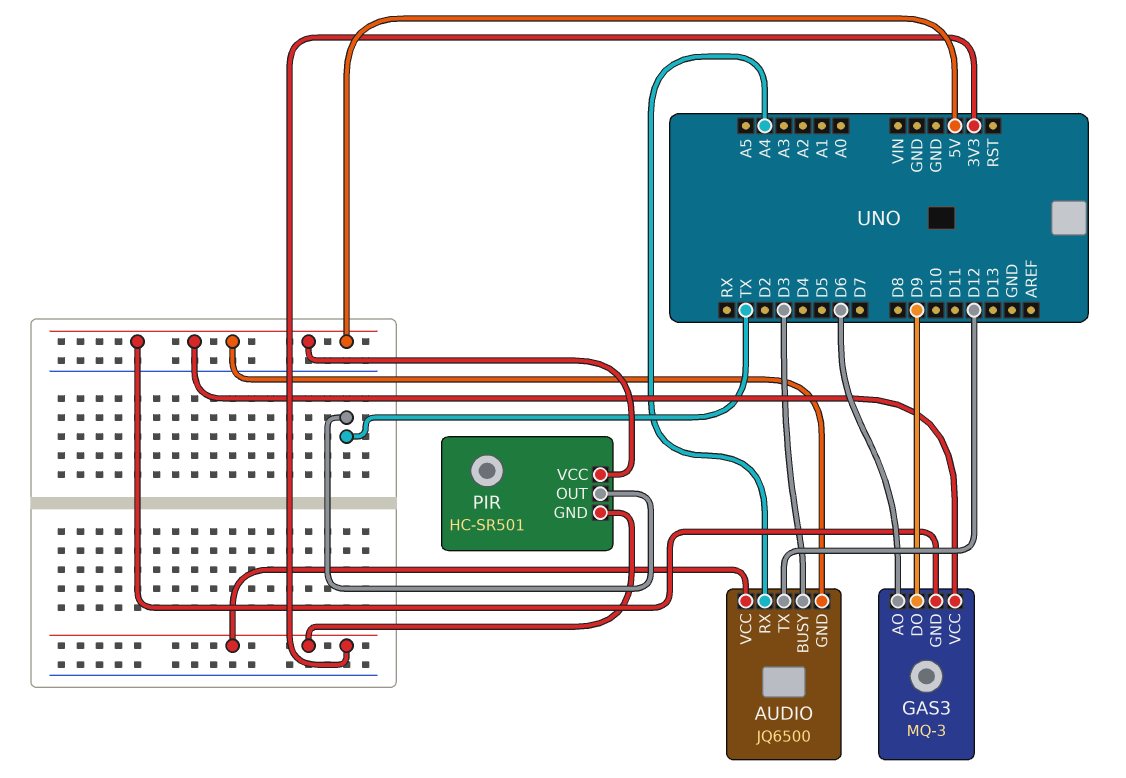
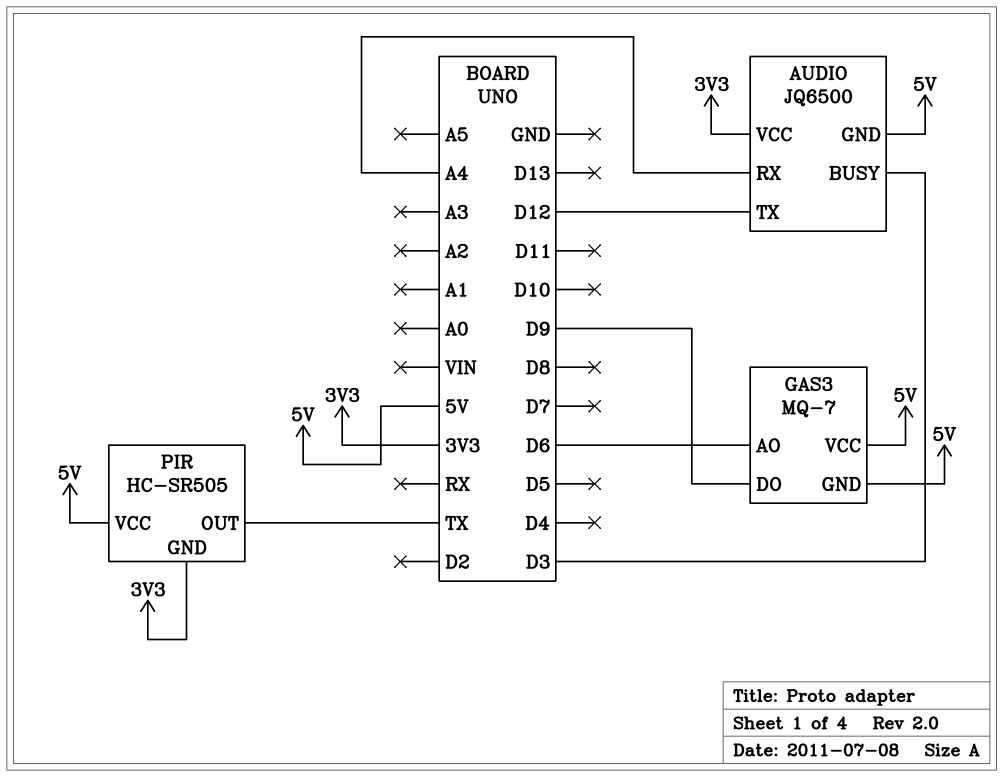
GAS3: MQ-3 -> MQ-7
PIR: HC-SR501 -> HC-SR505

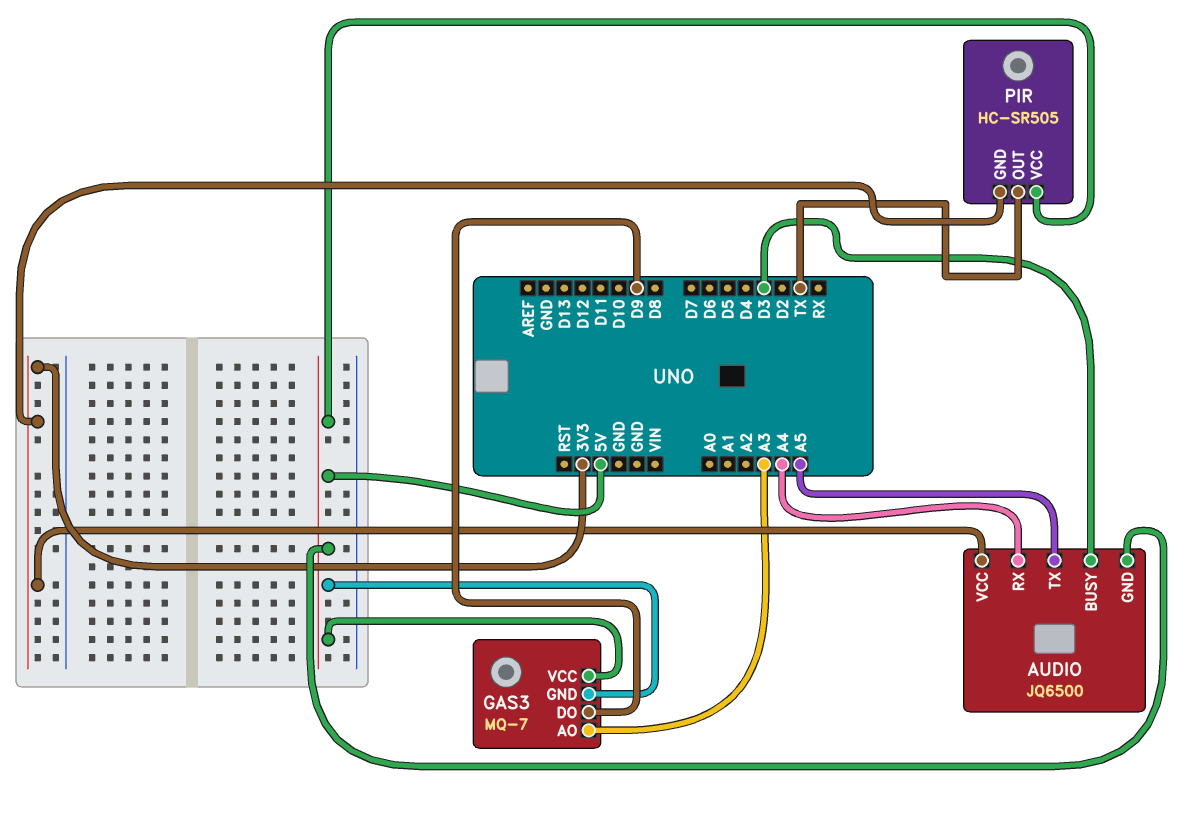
AUDIO pin TX: D12 -> A5
GAS3 pin AO: D6 -> A3

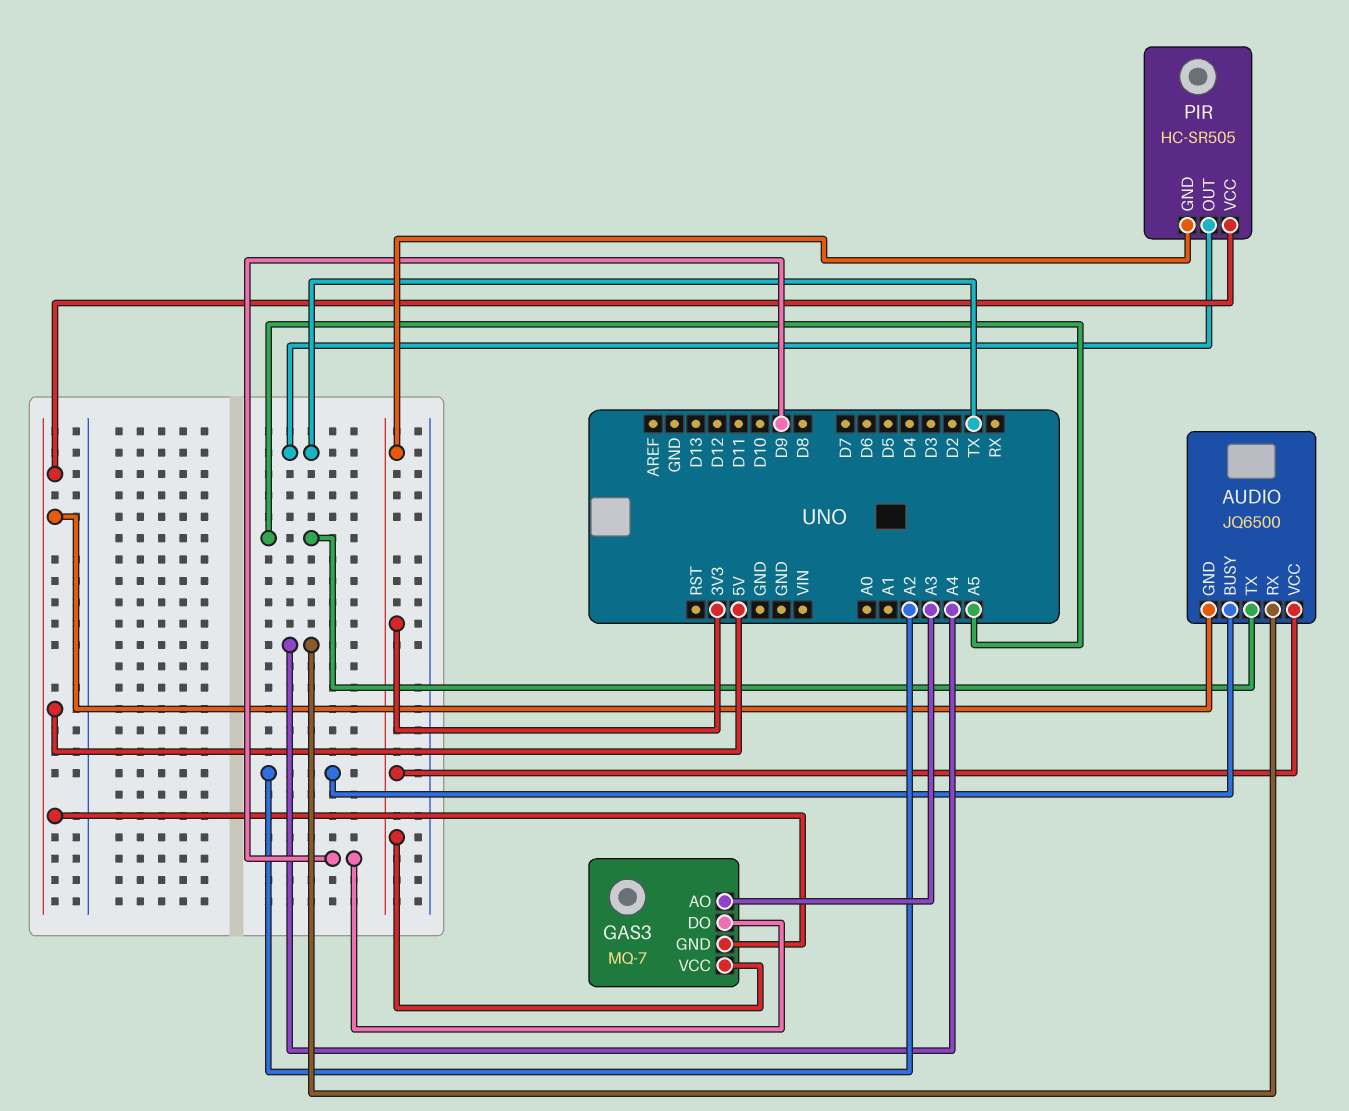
AUDIO pin BUSY: D3 -> A2
GAS3 pin VCC: 5V -> 3V3

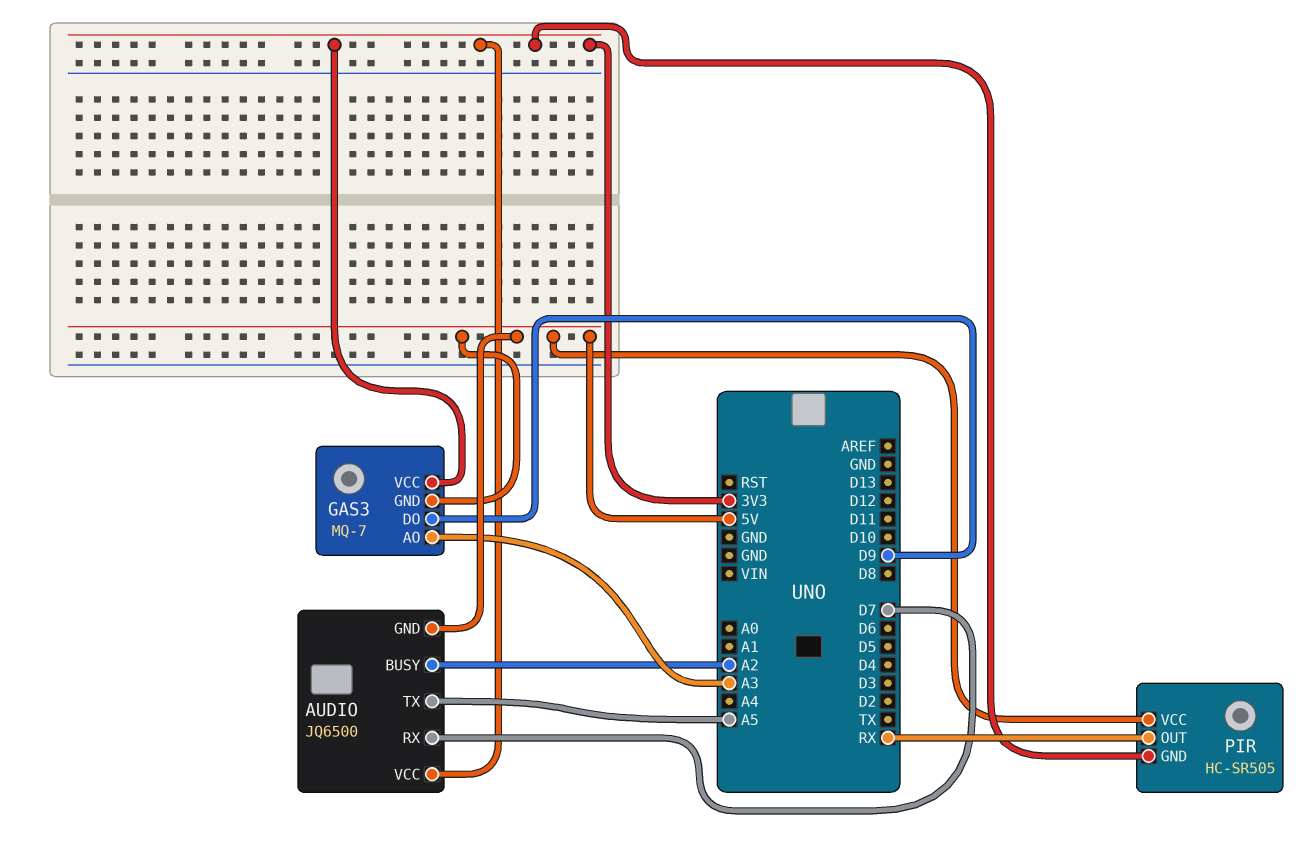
AUDIO pin RX: A4 -> D7
PIR pin OUT: TX -> RX

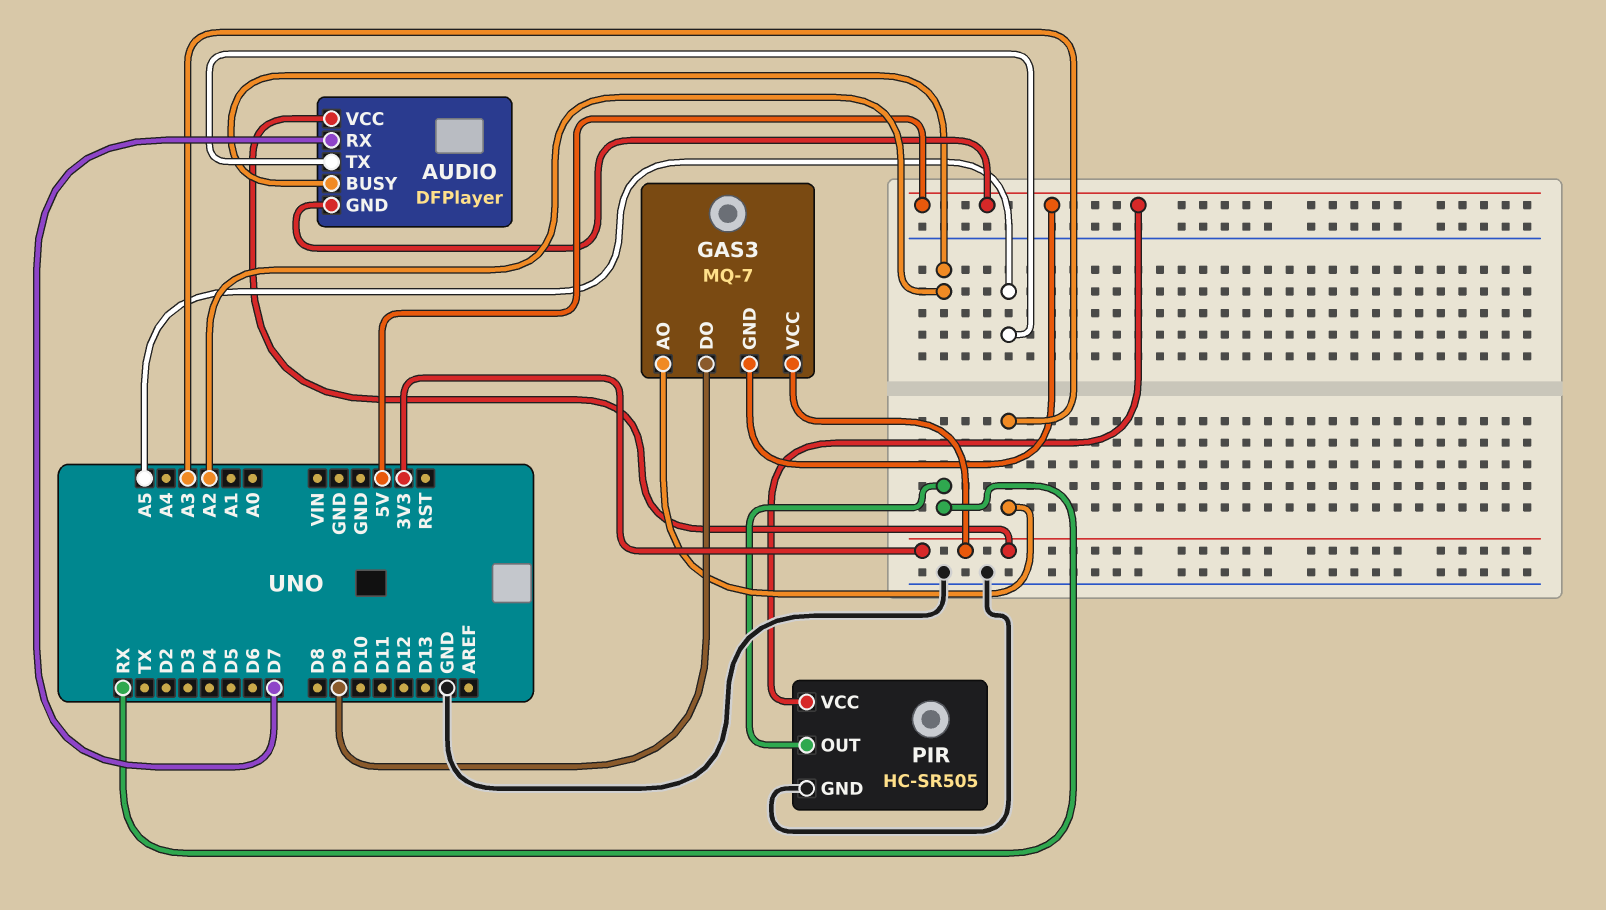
AUDIO: JQ6500 -> DFPlayer
PIR pin GND: 3V3 -> GND

